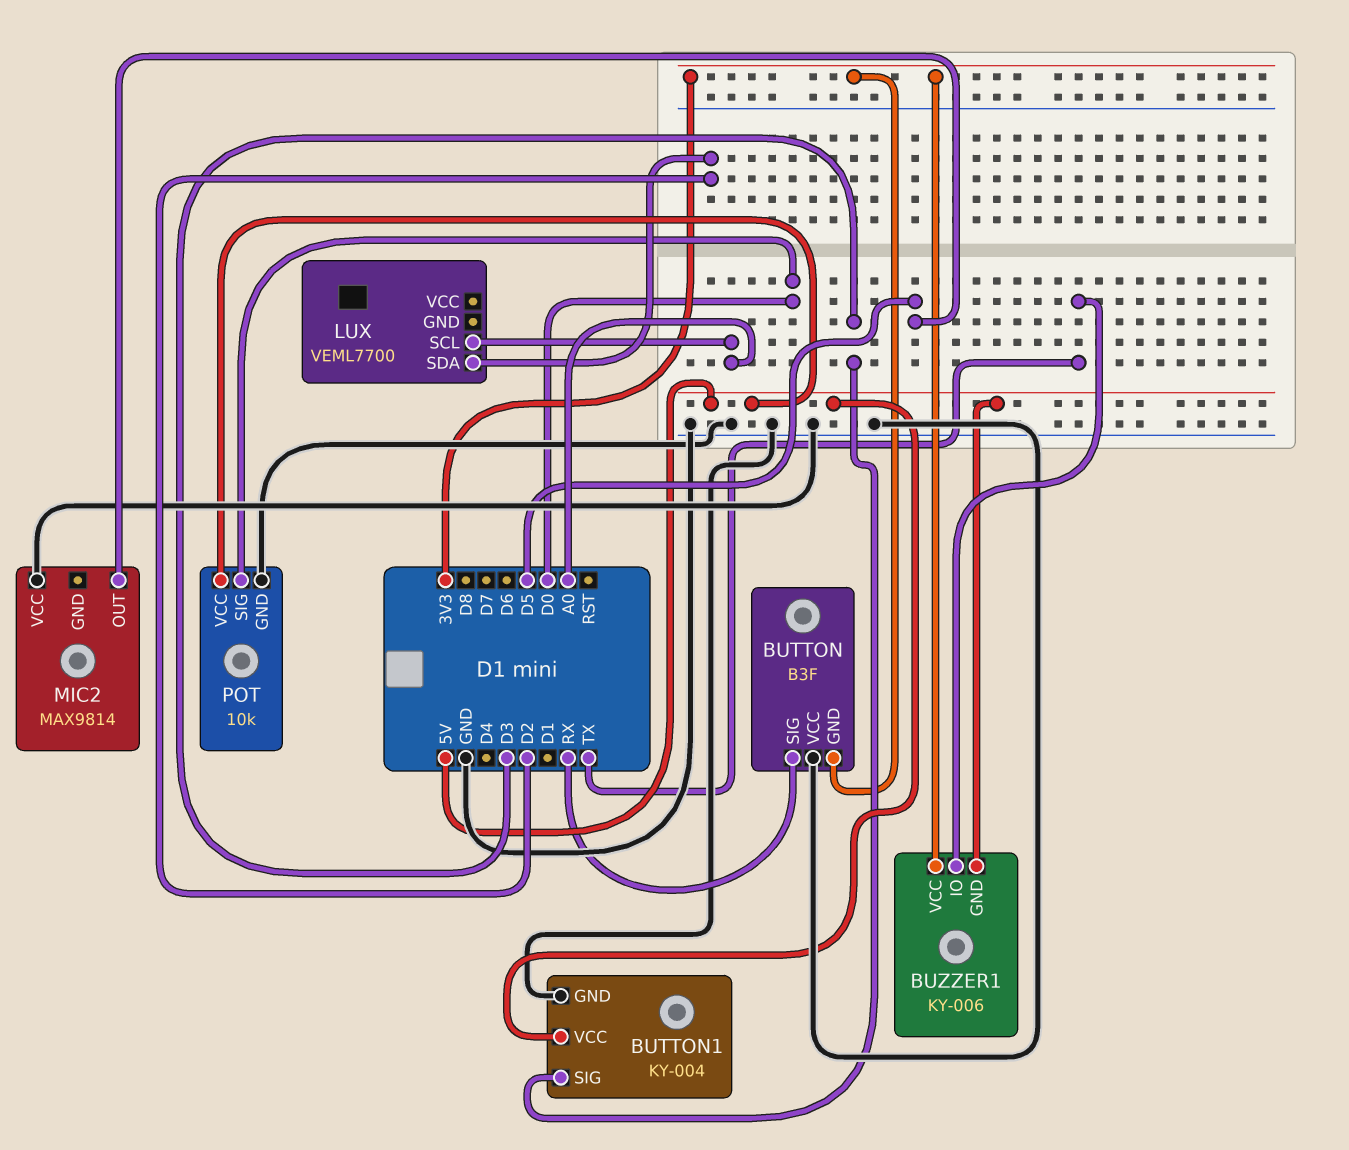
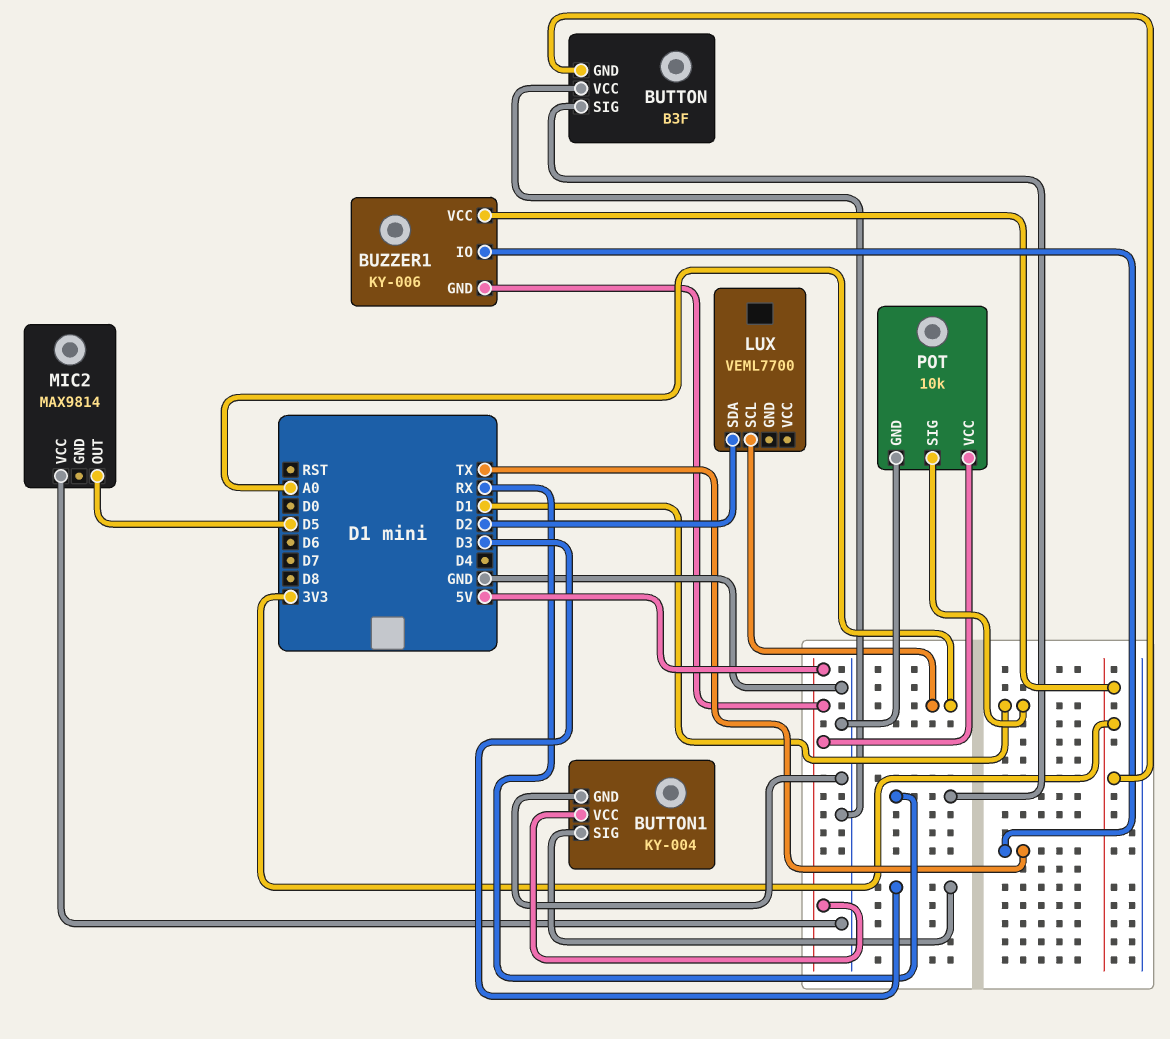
POT pin SIG: D0 -> D1

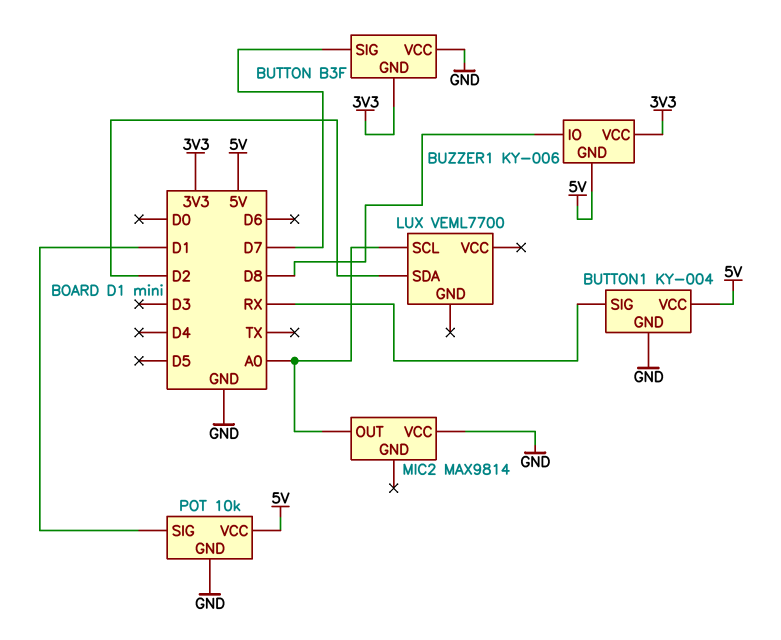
BUTTON pin SIG: RX -> D7
BUTTON1 pin SIG: D3 -> RX
BUZZER1 pin IO: TX -> D8
MIC2 pin OUT: D5 -> A0

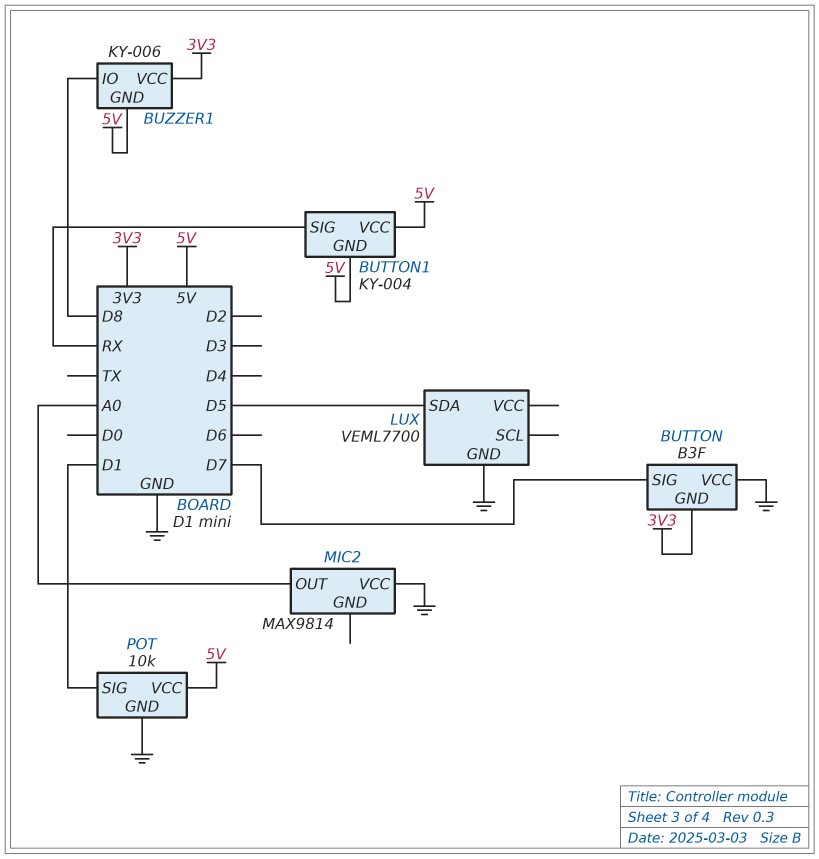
BUTTON1 pin GND: GND -> 5V
LUX pin GND: none -> GND
LUX pin SCL: A0 -> none
LUX pin SDA: D2 -> D5

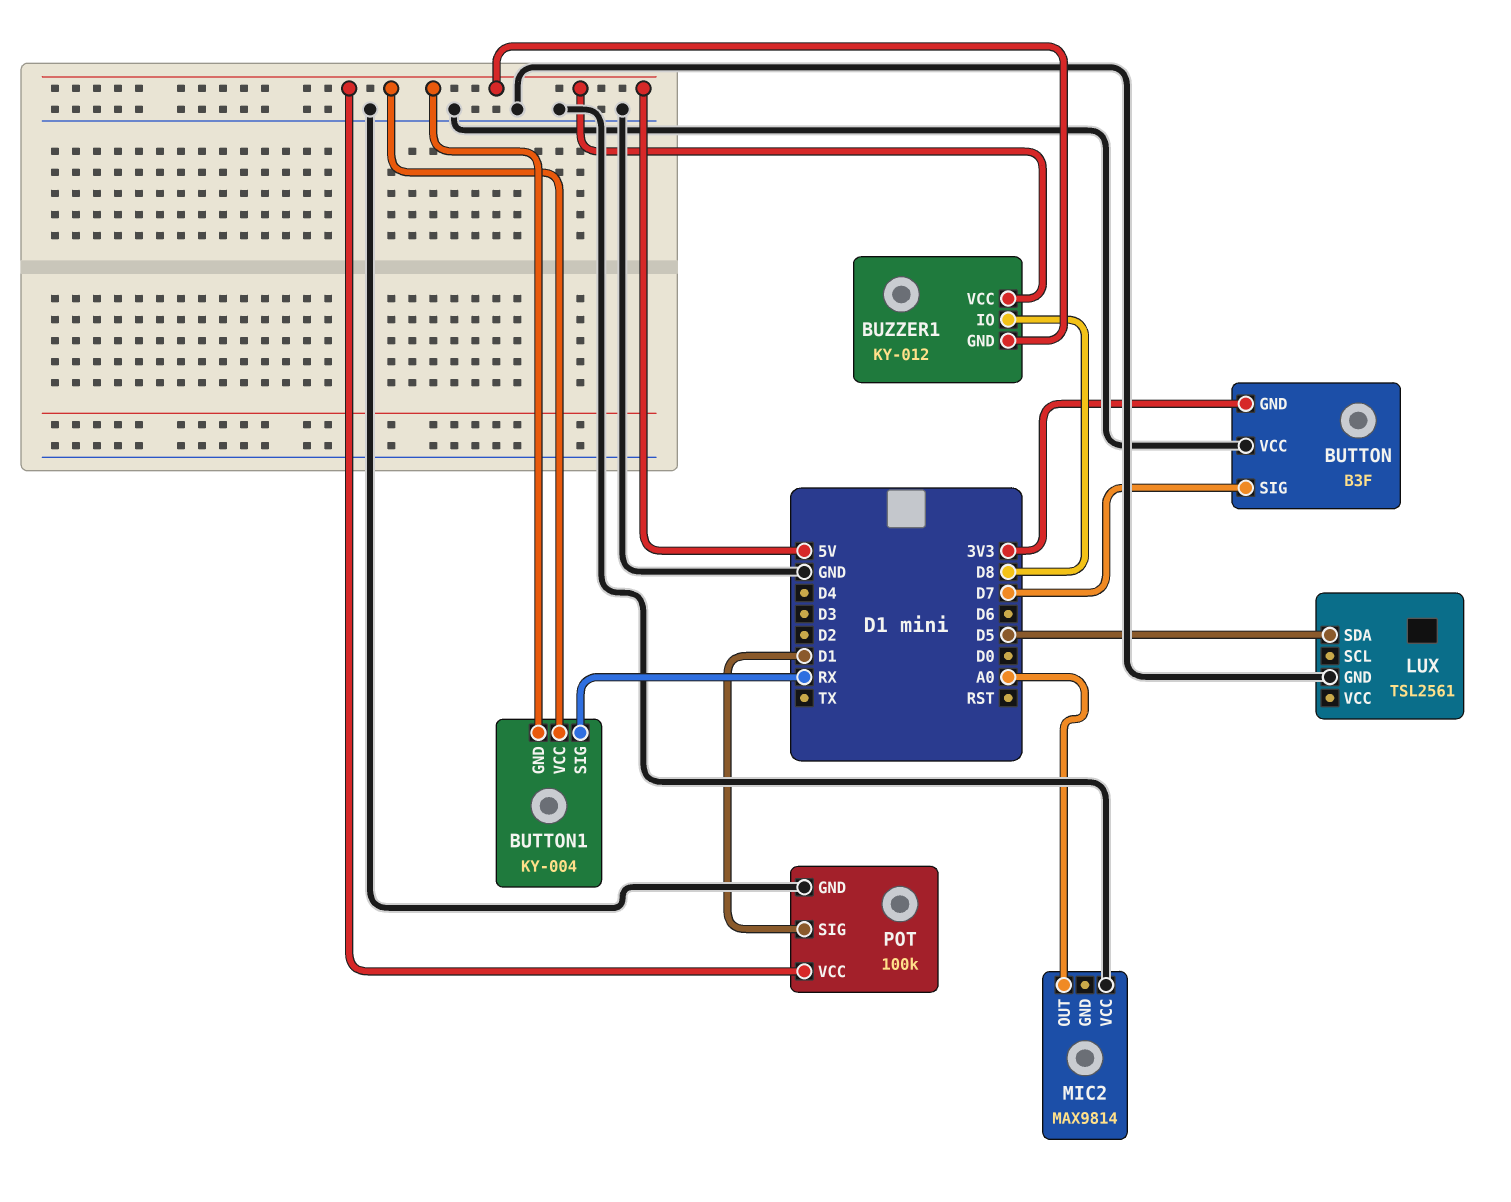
BUZZER1: KY-006 -> KY-012
BUZZER1 pin VCC: 3V3 -> 5V
LUX: VEML7700 -> TSL2561
POT: 10k -> 100k

